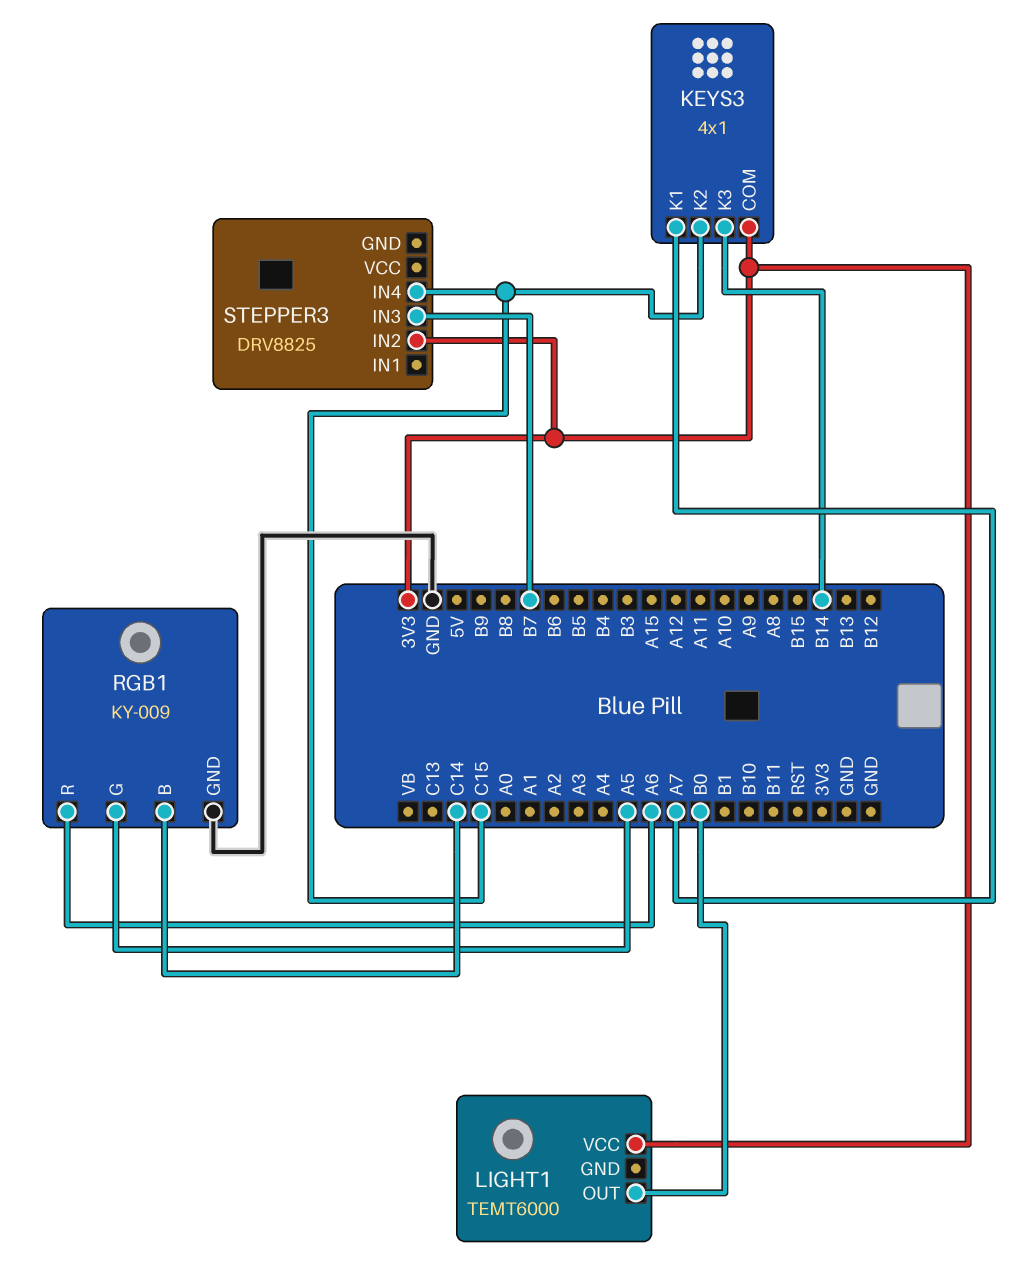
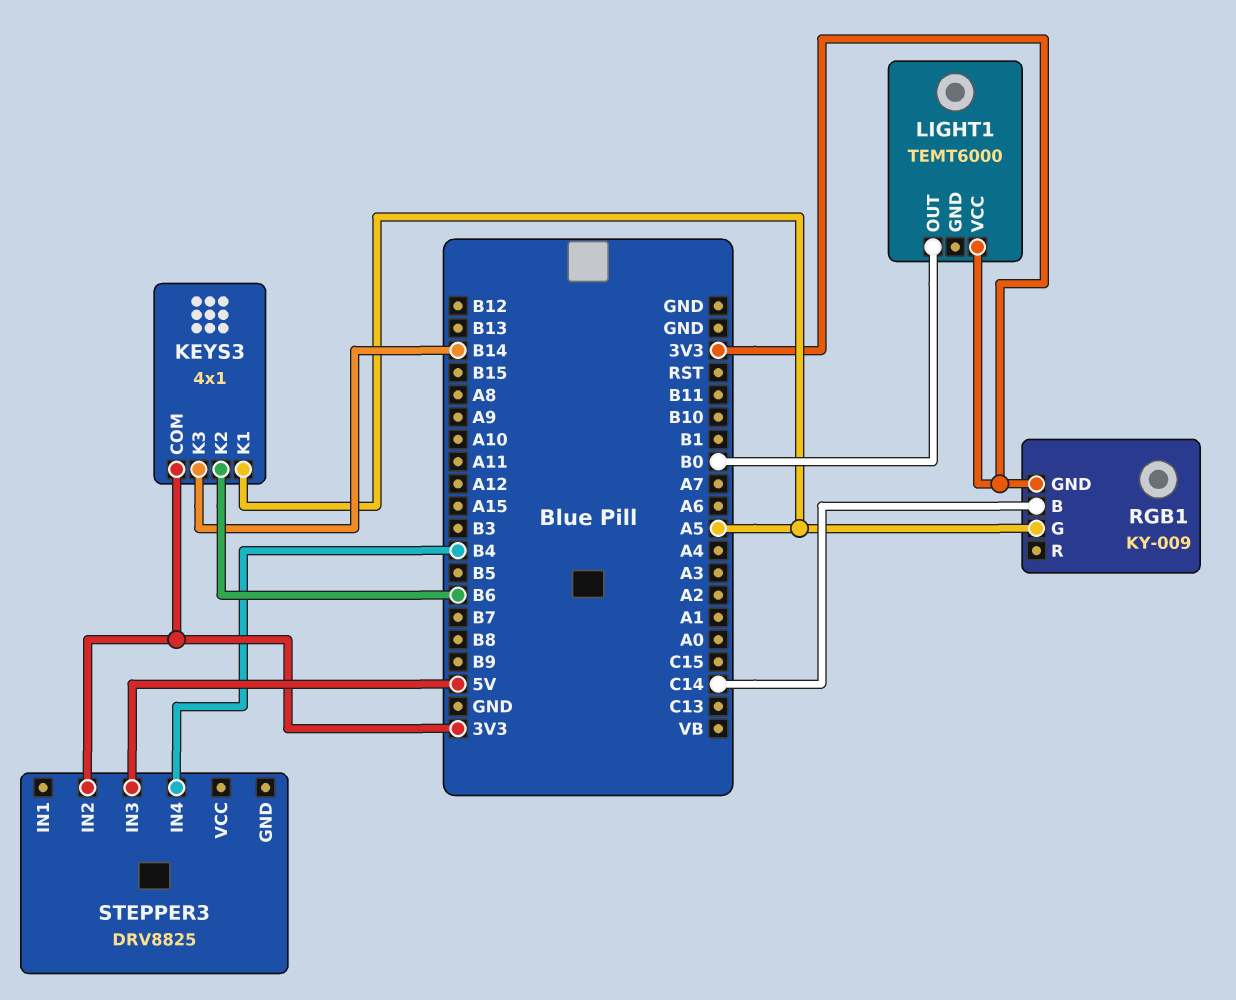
KEYS3 pin K1: A7 -> A5
KEYS3 pin K2: C15 -> B6
RGB1 pin GND: GND -> 3V3
RGB1 pin R: A6 -> none
STEPPER3 pin IN3: B7 -> 5V
STEPPER3 pin IN4: C15 -> B4

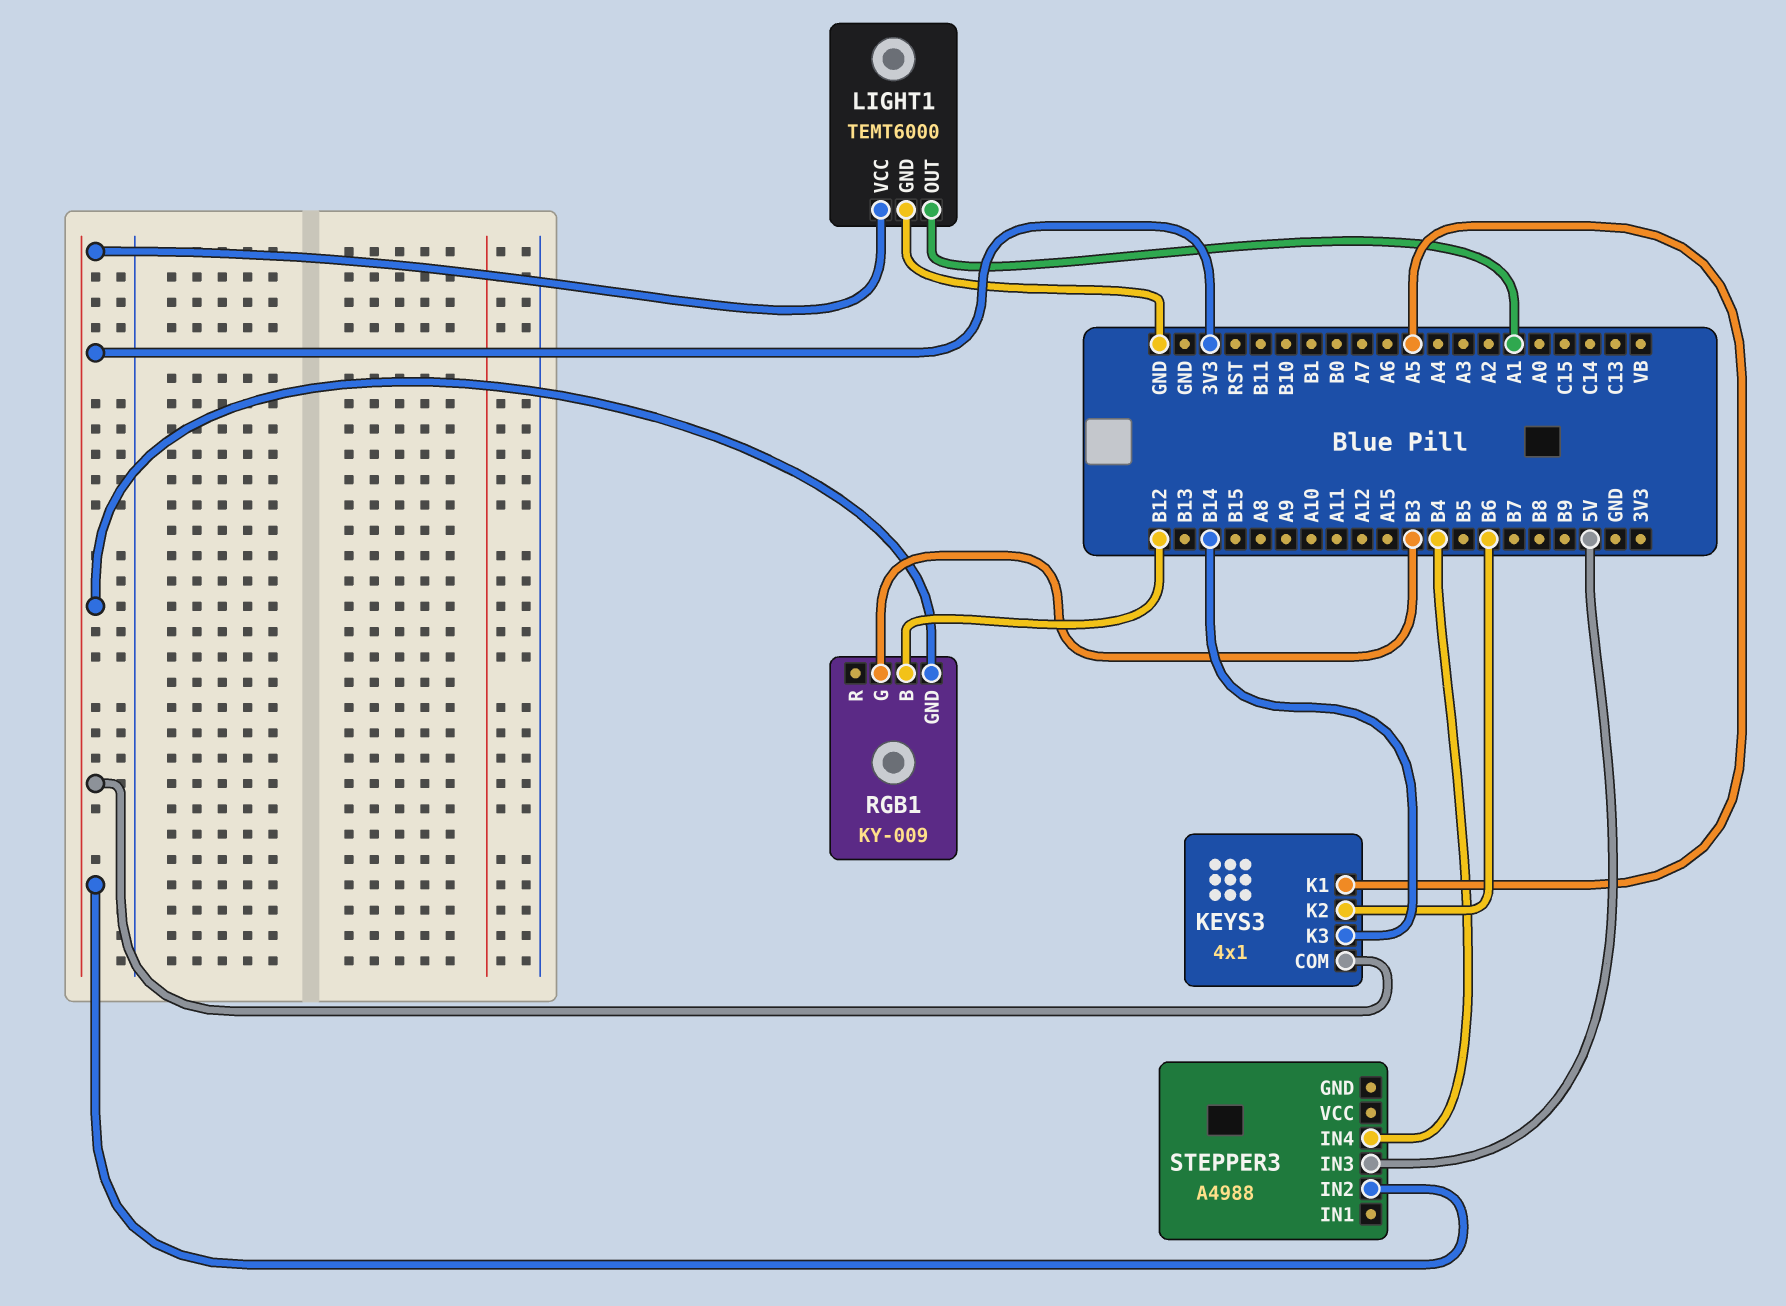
LIGHT1 pin GND: none -> GND
LIGHT1 pin OUT: B0 -> A1
RGB1 pin B: C14 -> B12
RGB1 pin G: A5 -> B3
STEPPER3: DRV8825 -> A4988

